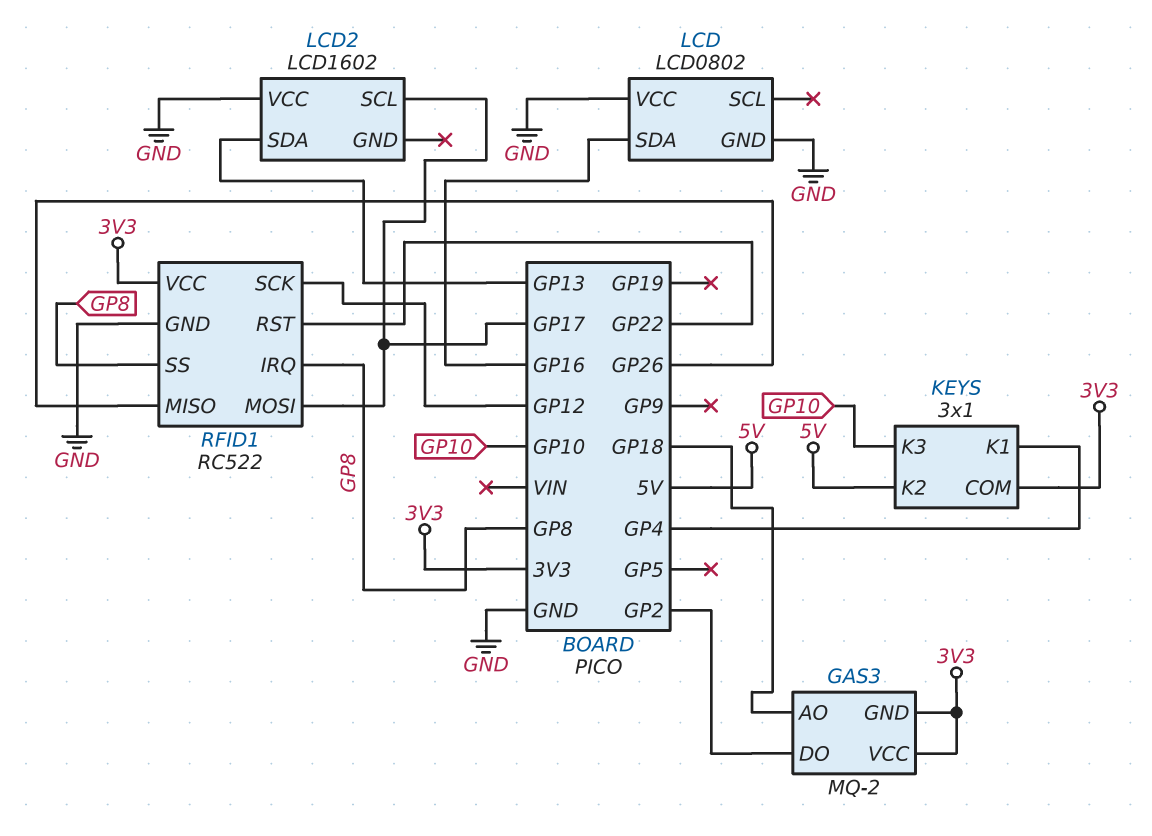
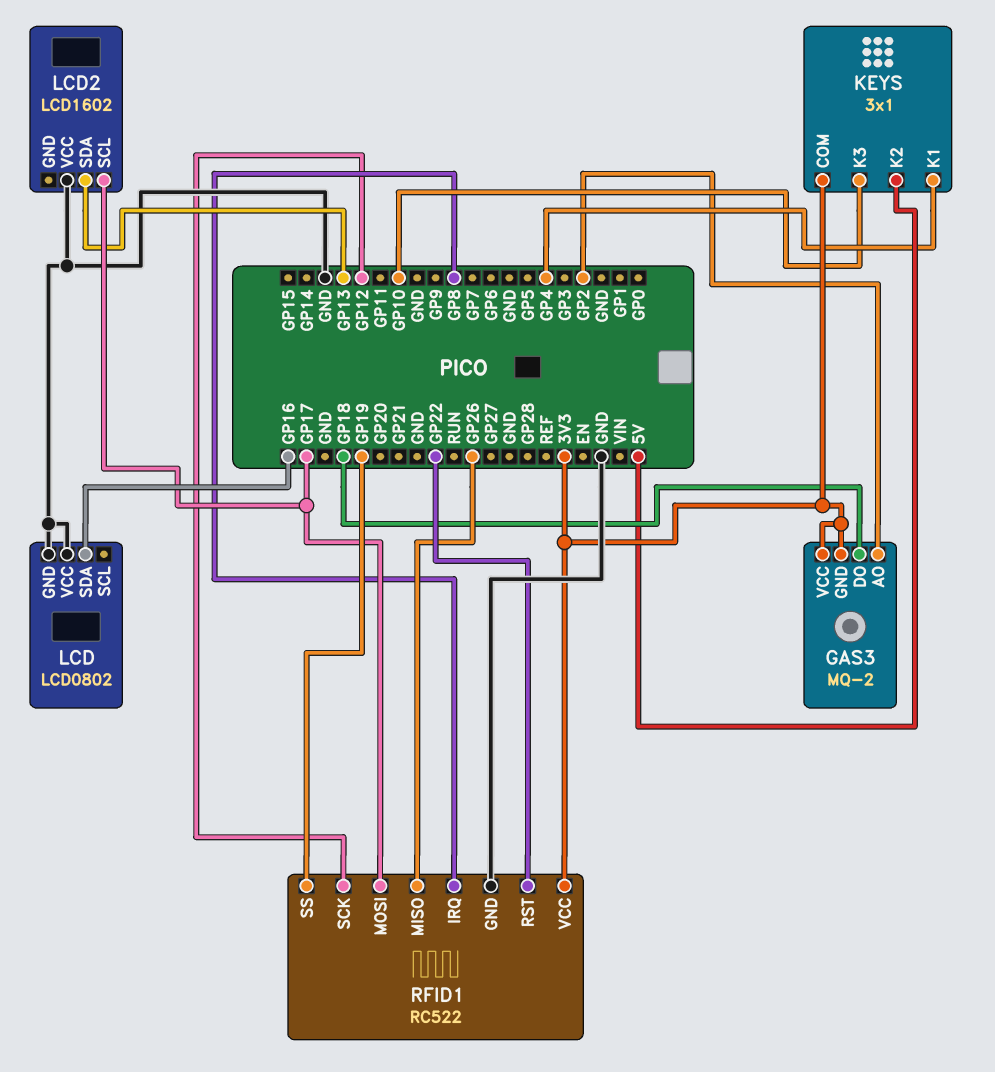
GAS3 pin AO: GP18 -> GP2
GAS3 pin DO: GP2 -> GP18
RFID1 pin SS: GP8 -> GP19

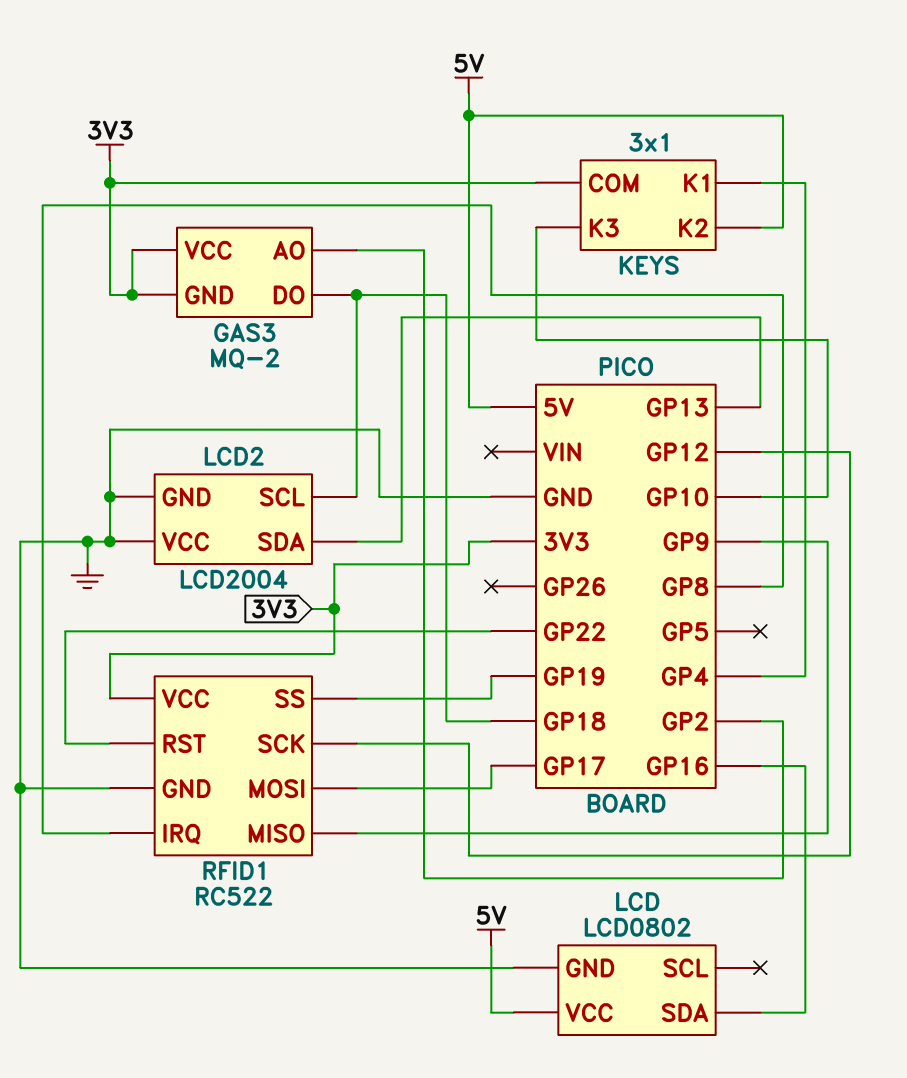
LCD pin VCC: GND -> 5V
LCD2: LCD1602 -> LCD2004
LCD2 pin GND: none -> GND
LCD2 pin SCL: GP17 -> GP18
RFID1 pin MISO: GP26 -> GP9

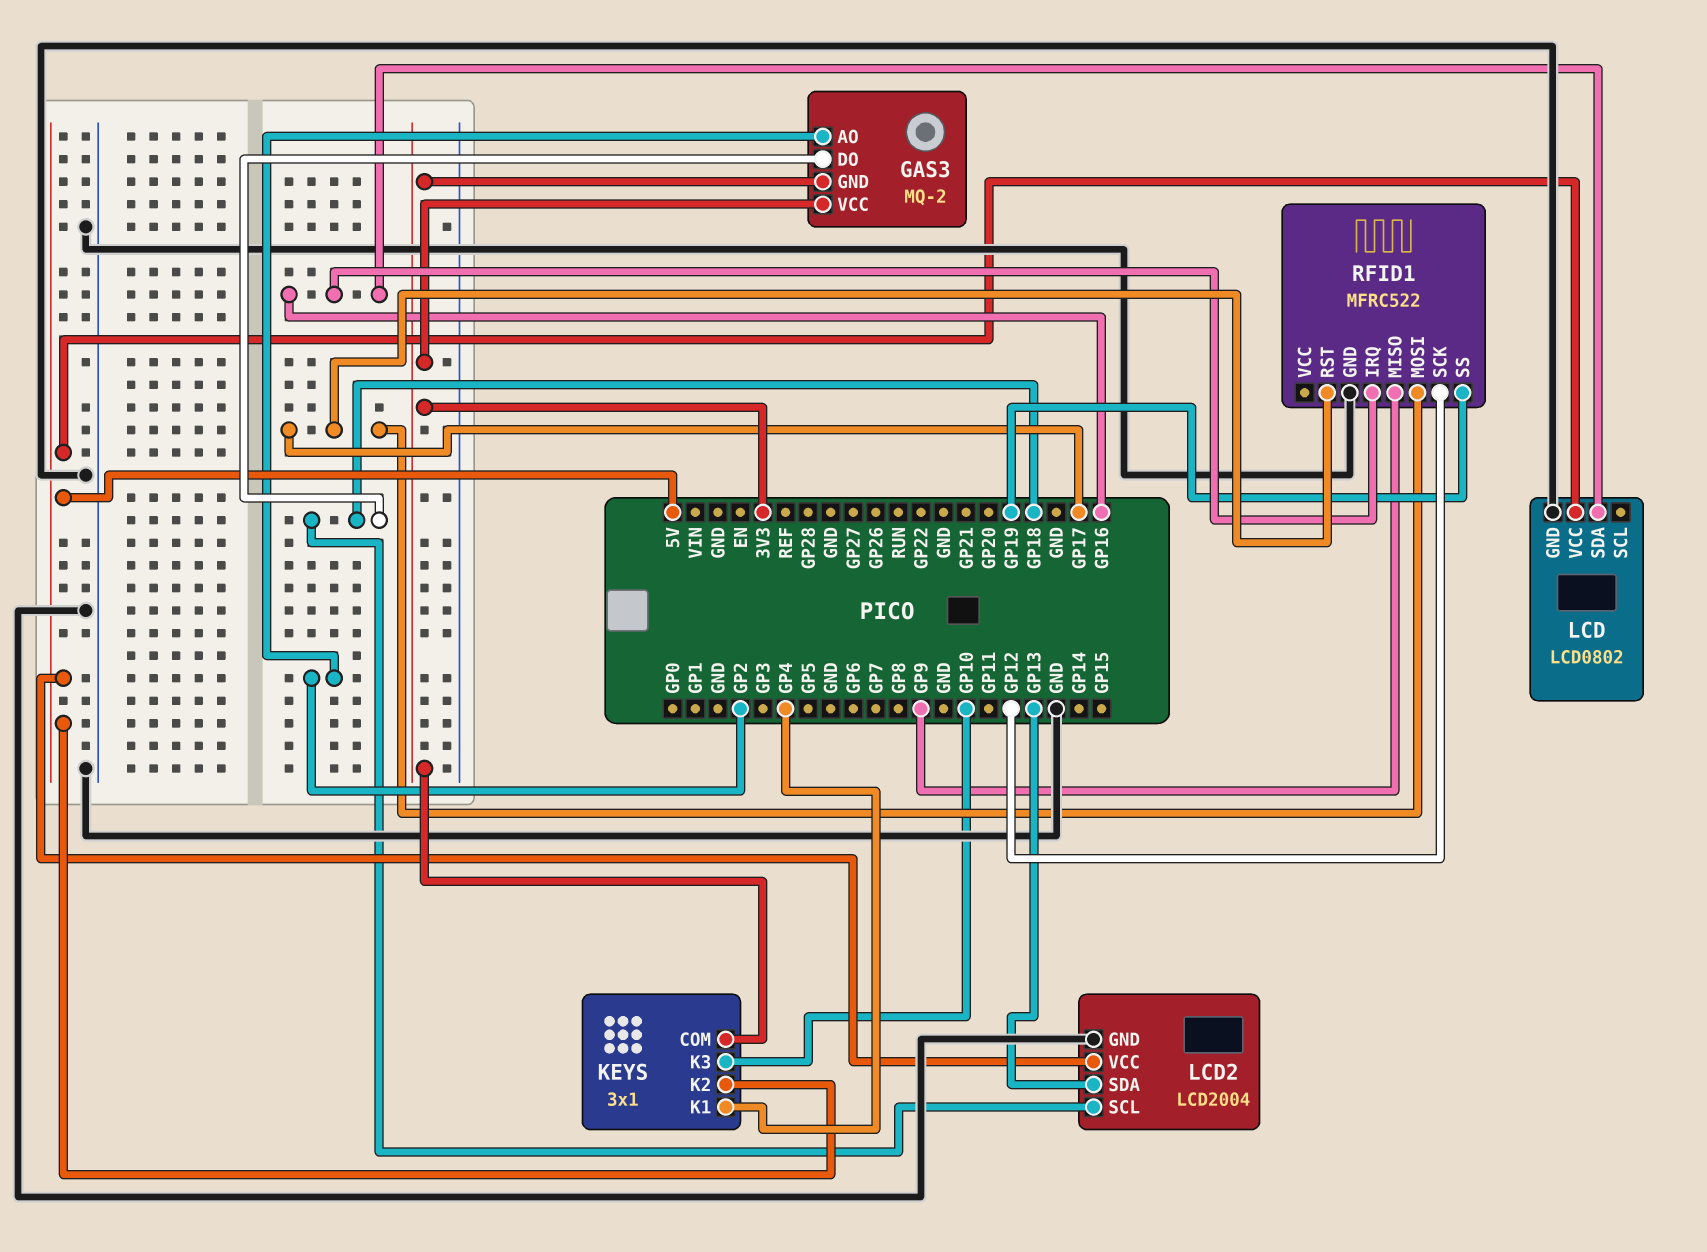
LCD2 pin VCC: GND -> 5V
RFID1: RC522 -> MFRC522
RFID1 pin IRQ: GP8 -> GP16
RFID1 pin RST: GP22 -> GP17
RFID1 pin VCC: 3V3 -> none

